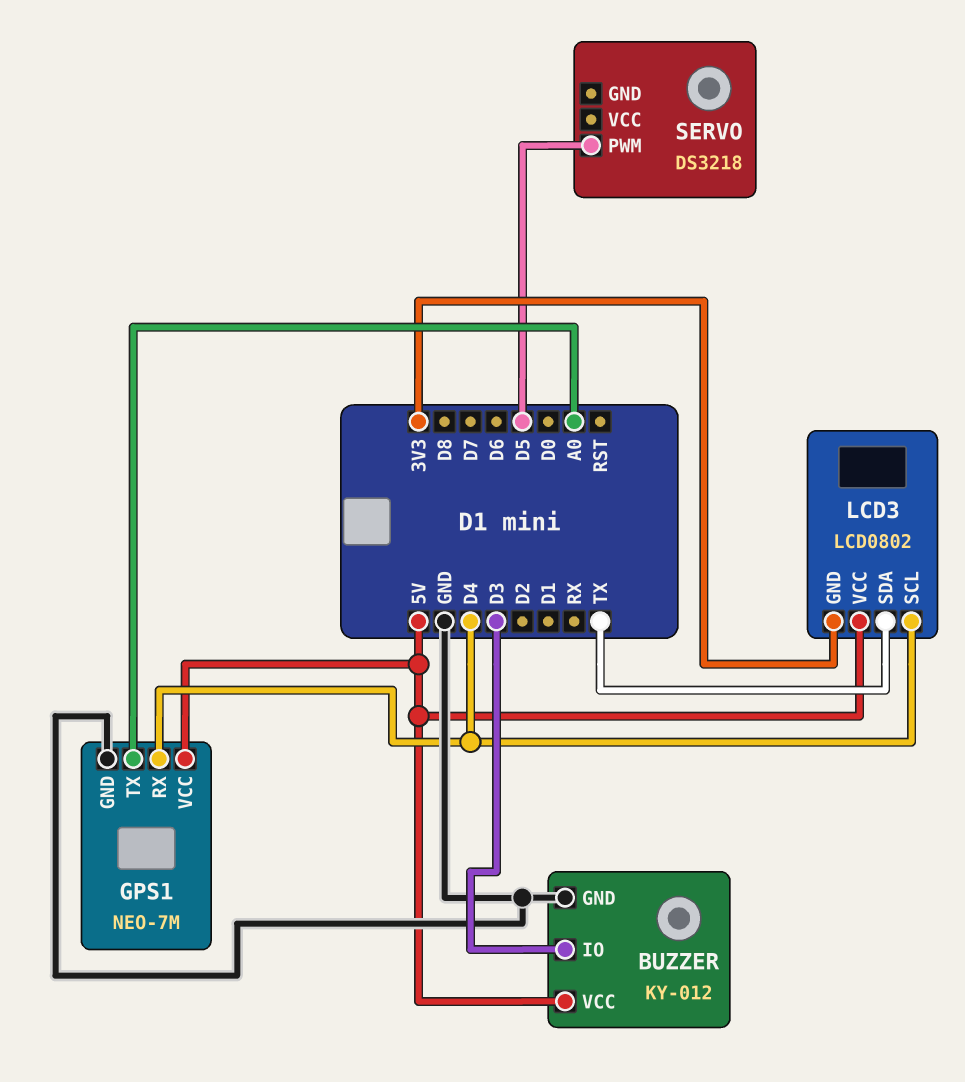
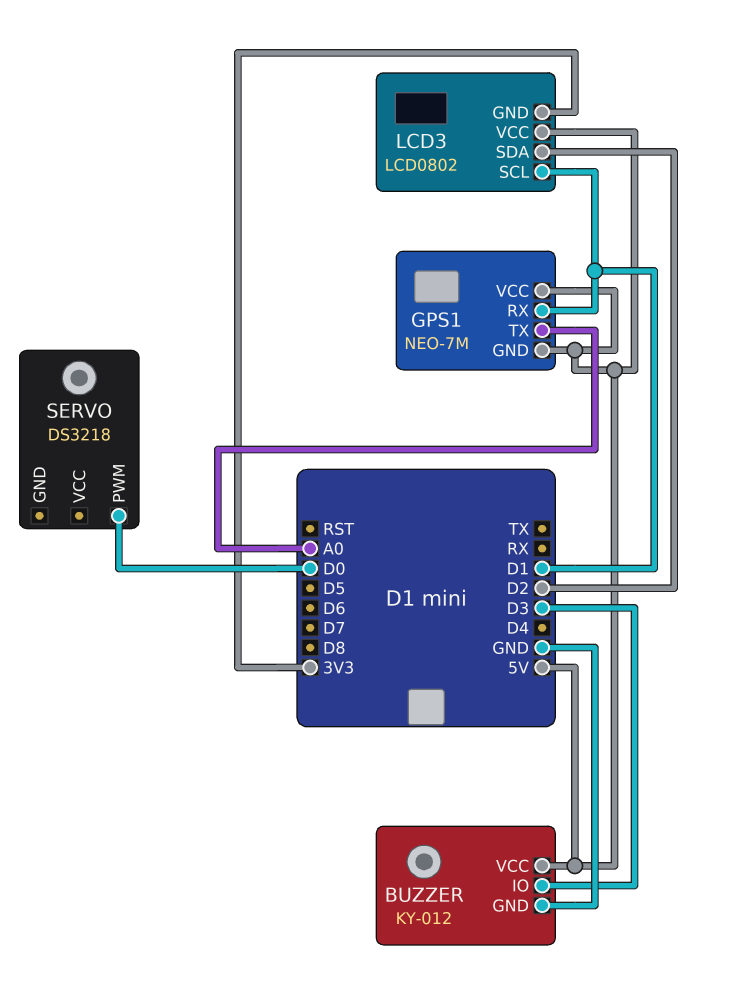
GPS1 pin GND: GND -> 5V
GPS1 pin RX: D4 -> D1
LCD3 pin SCL: D4 -> D1
LCD3 pin SDA: TX -> D2
SERVO pin PWM: D5 -> D0

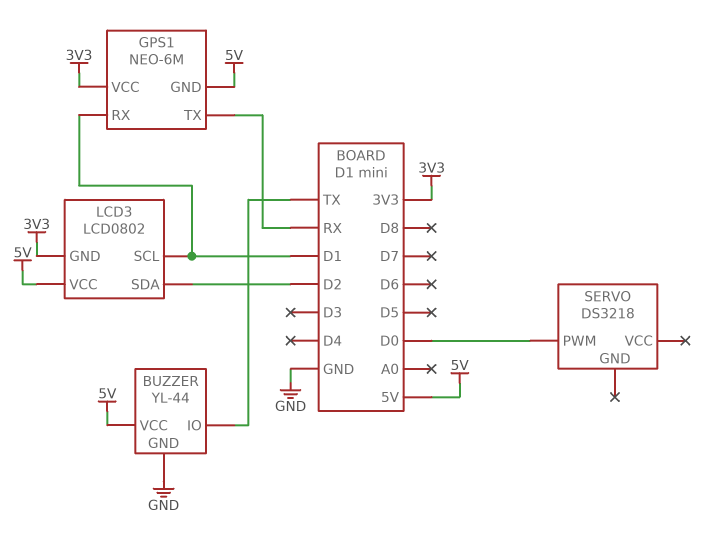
BUZZER: KY-012 -> YL-44
BUZZER pin IO: D3 -> TX
GPS1: NEO-7M -> NEO-6M
GPS1 pin TX: A0 -> RX
GPS1 pin VCC: 5V -> 3V3

